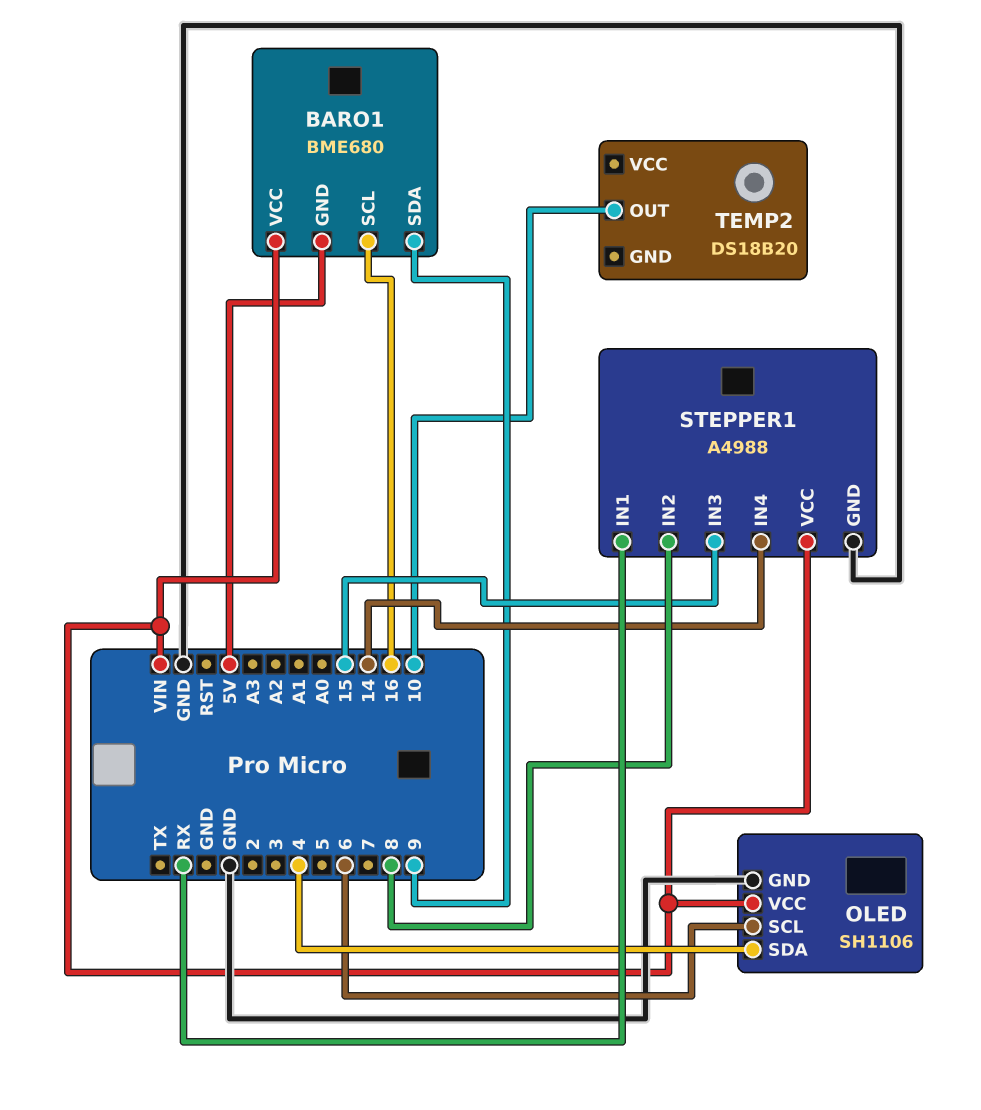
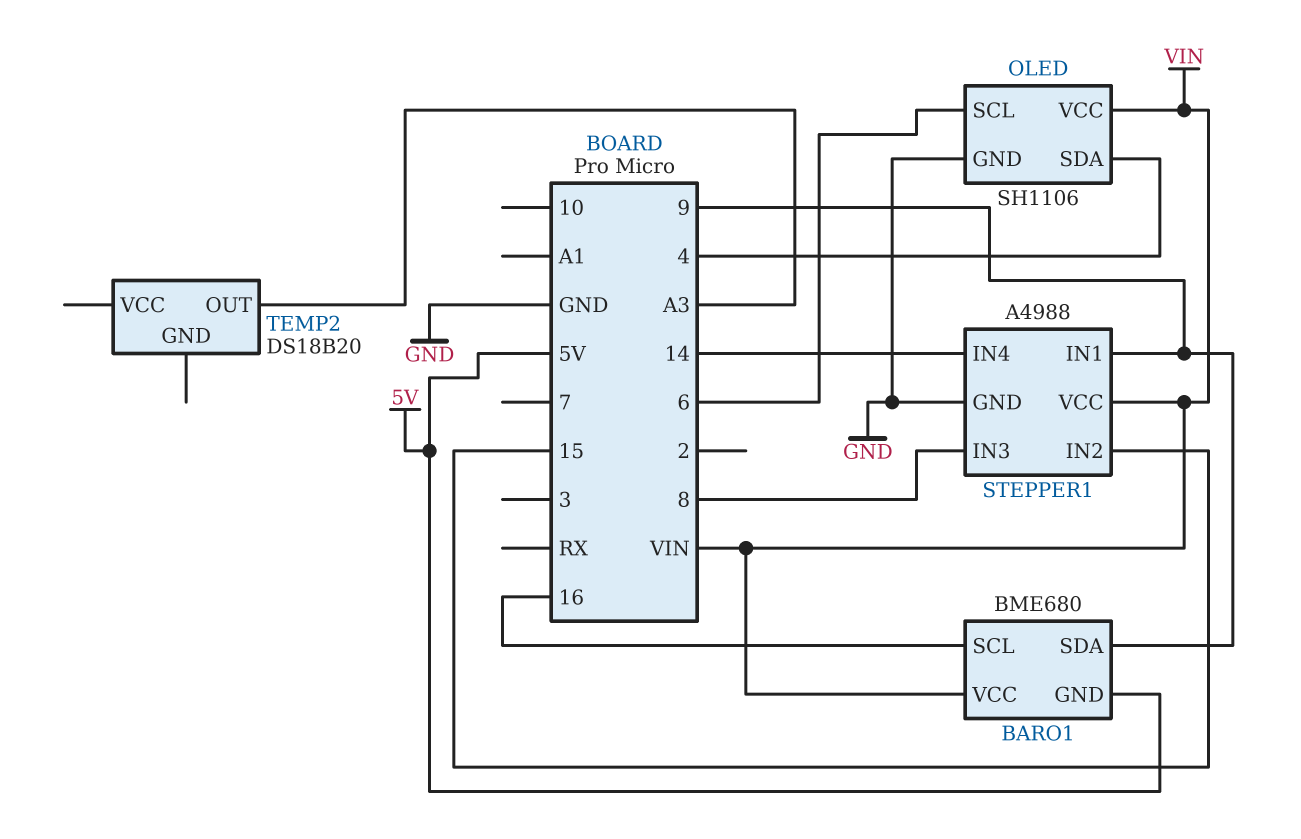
STEPPER1 pin IN1: RX -> 9
STEPPER1 pin IN2: 8 -> 15
STEPPER1 pin IN3: 15 -> 8
TEMP2 pin OUT: 10 -> A3

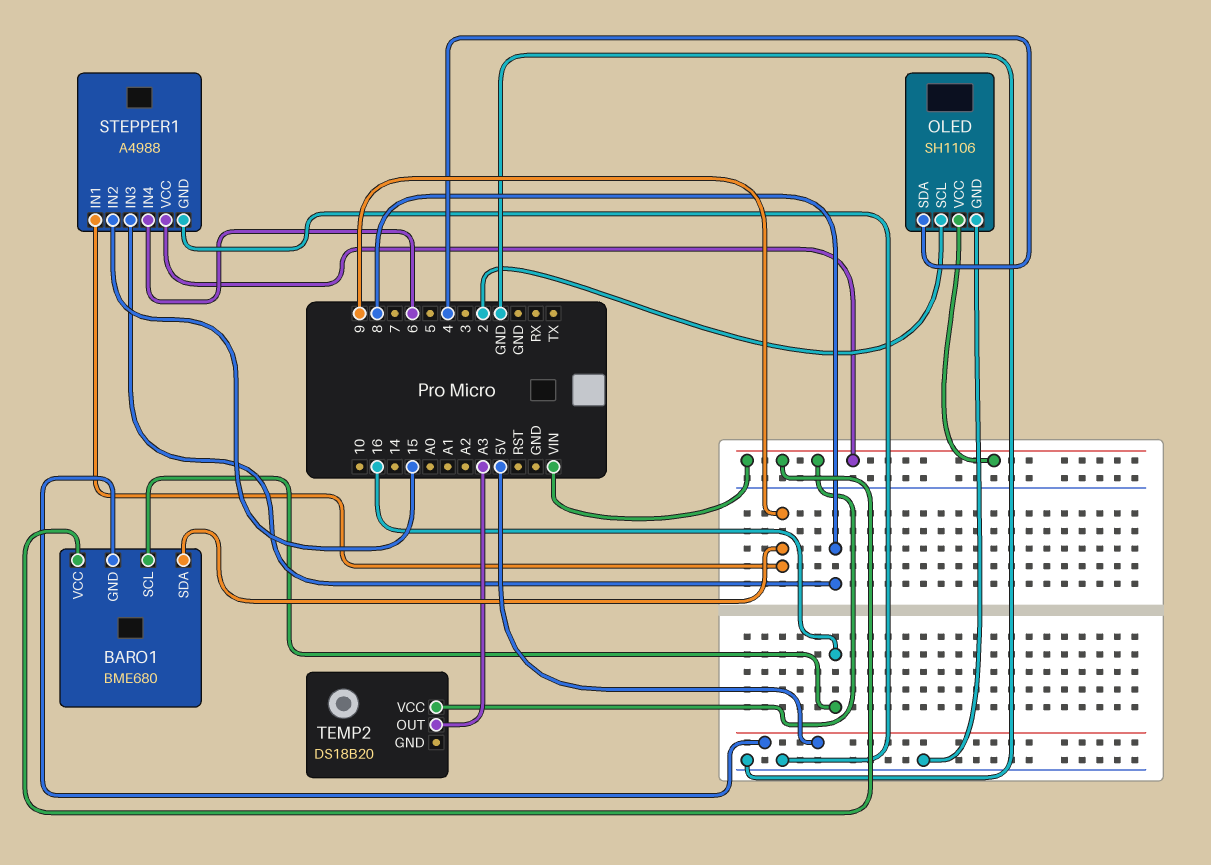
OLED pin SCL: 6 -> 2
STEPPER1 pin IN4: 14 -> 6
TEMP2 pin VCC: none -> VIN

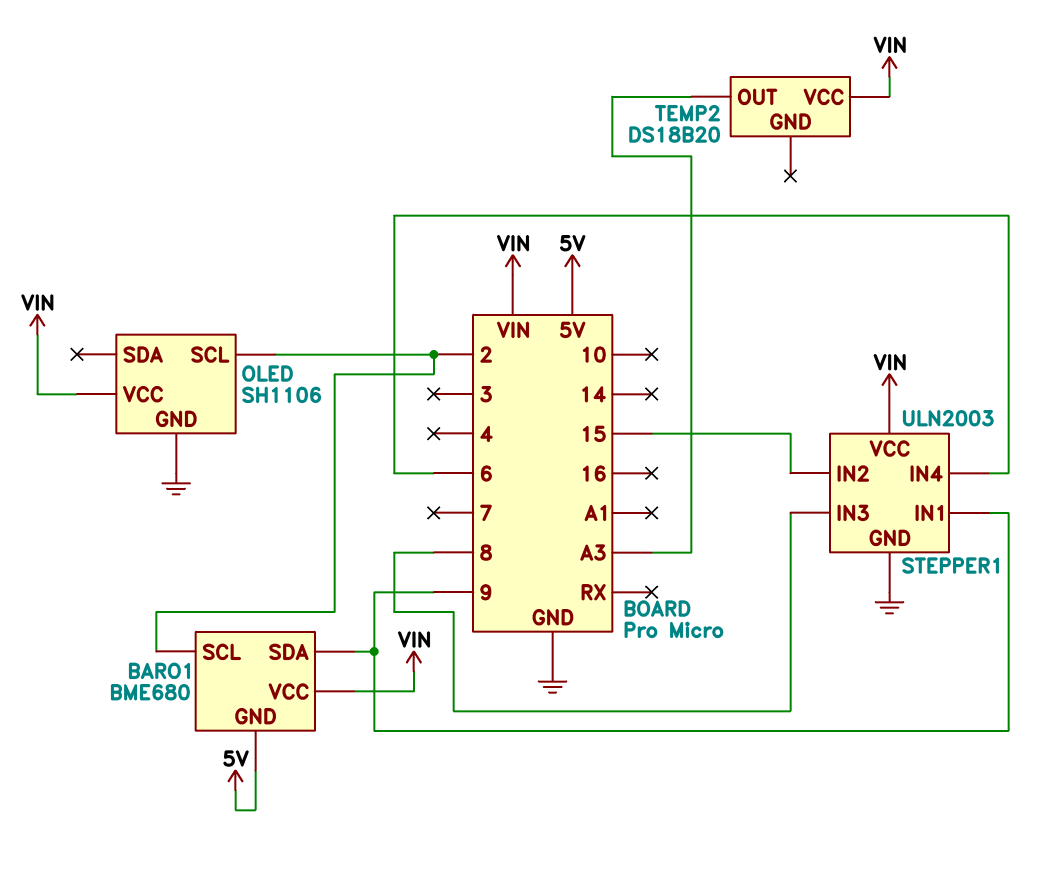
BARO1 pin SCL: 16 -> 2
OLED pin SDA: 4 -> none
STEPPER1: A4988 -> ULN2003

